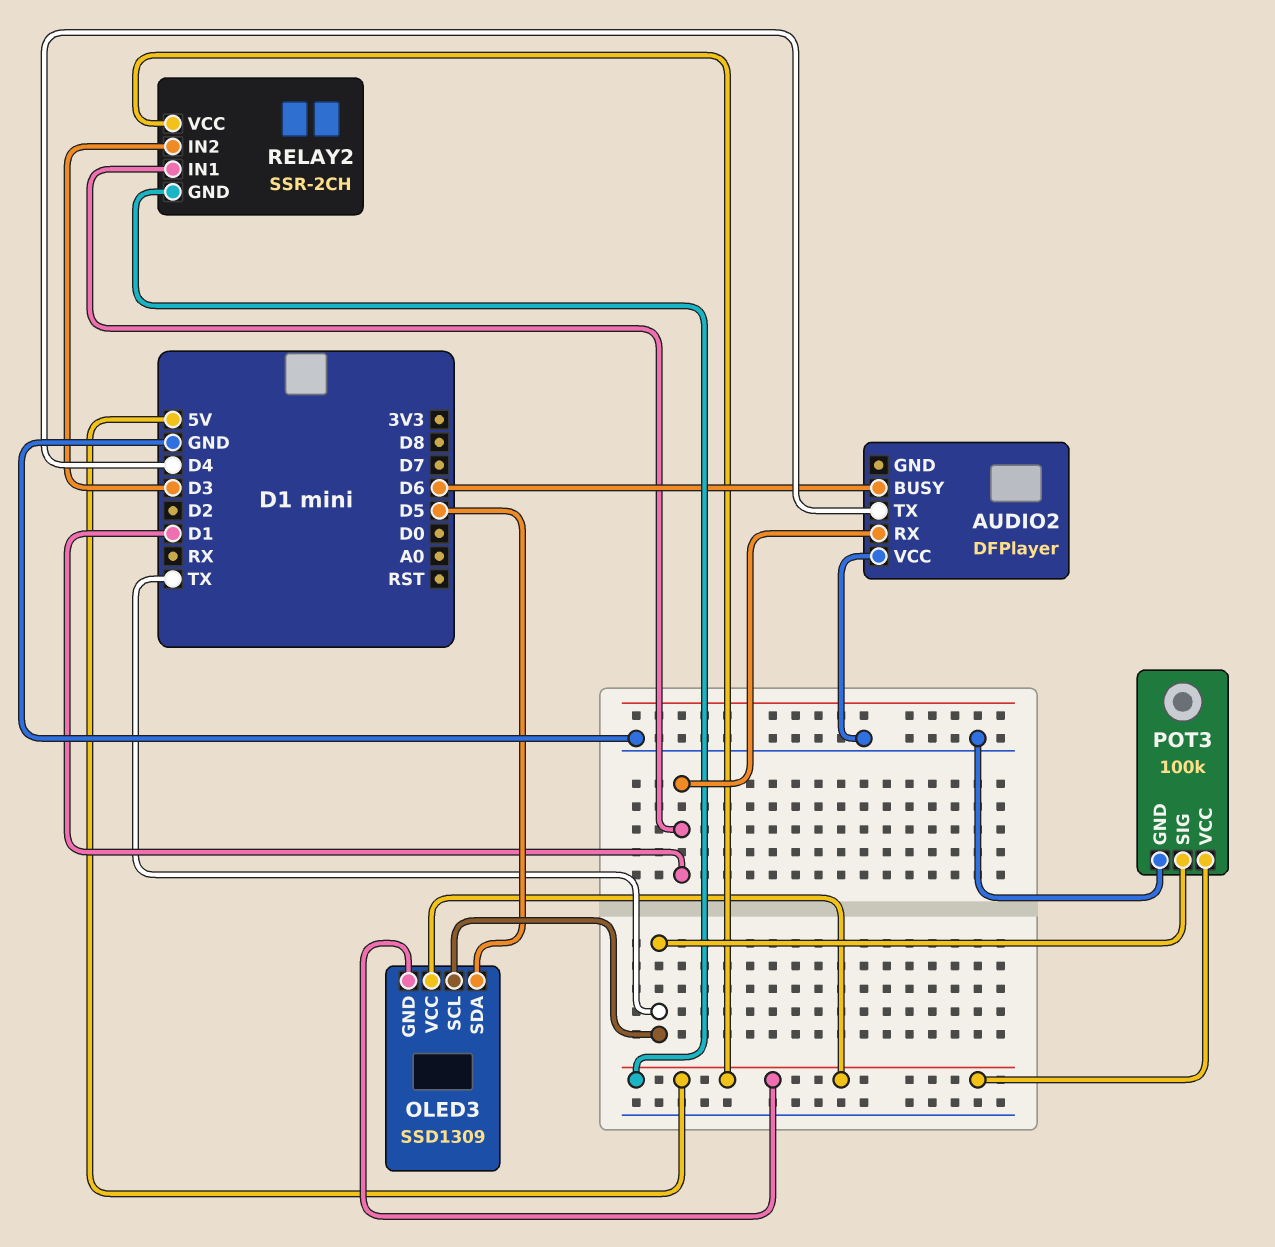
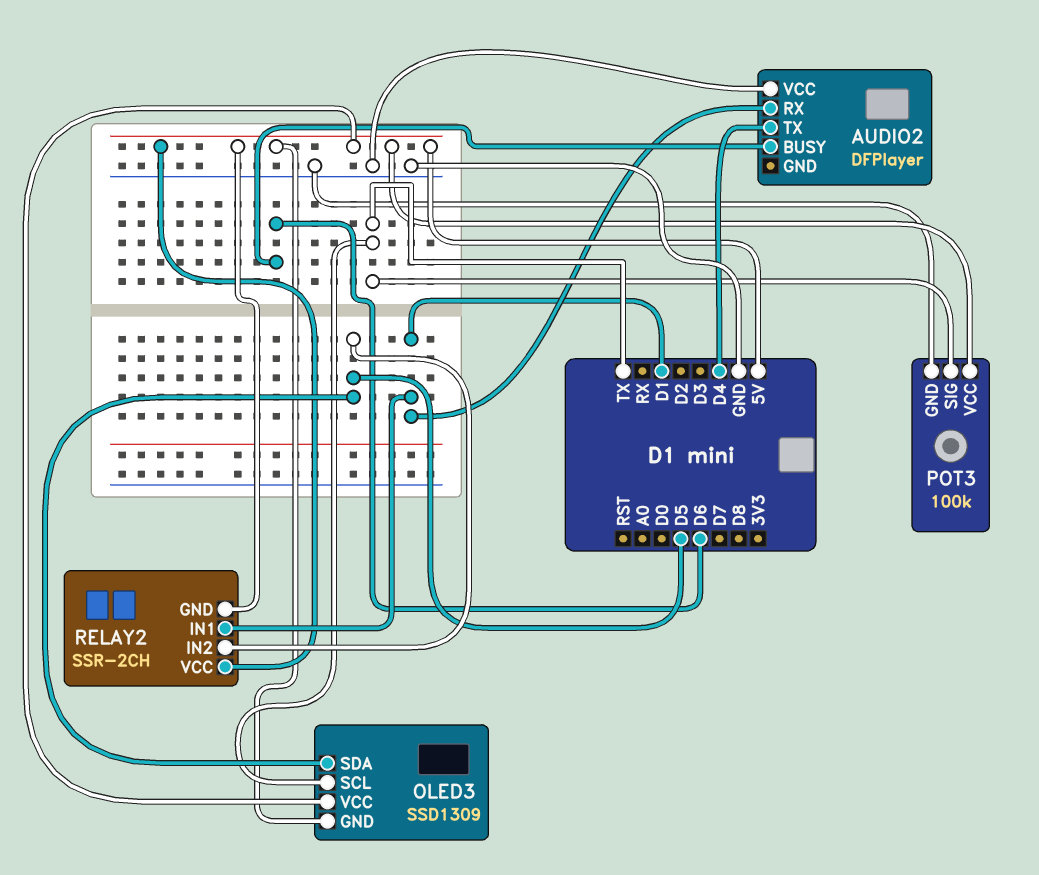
RELAY2 pin IN2: D3 -> D5

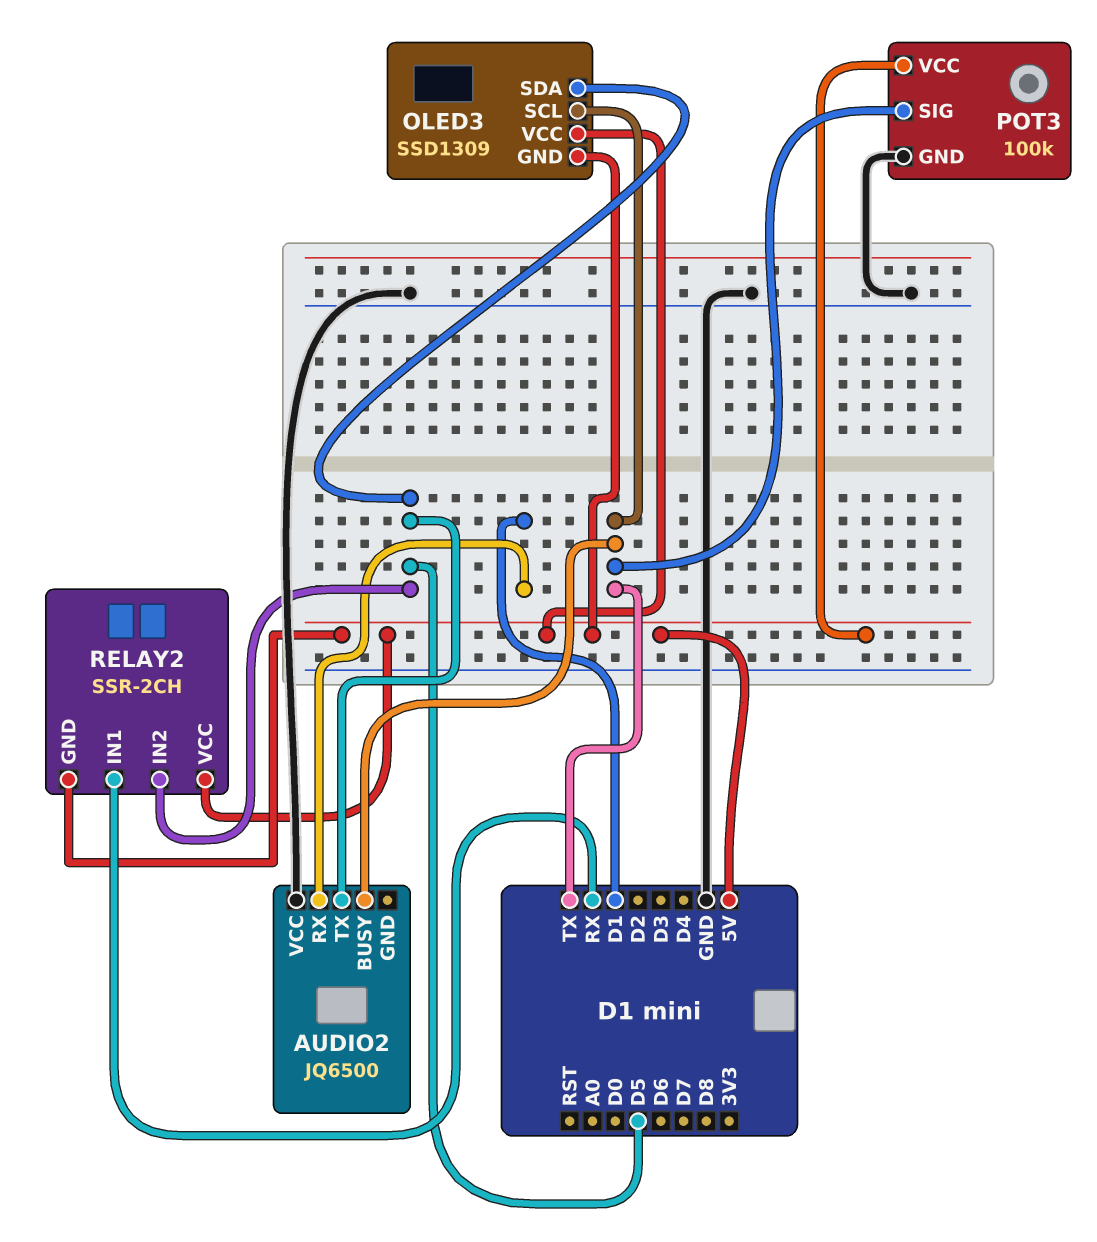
AUDIO2: DFPlayer -> JQ6500
AUDIO2 pin BUSY: D6 -> TX
AUDIO2 pin TX: D4 -> D5
RELAY2 pin IN1: D1 -> RX

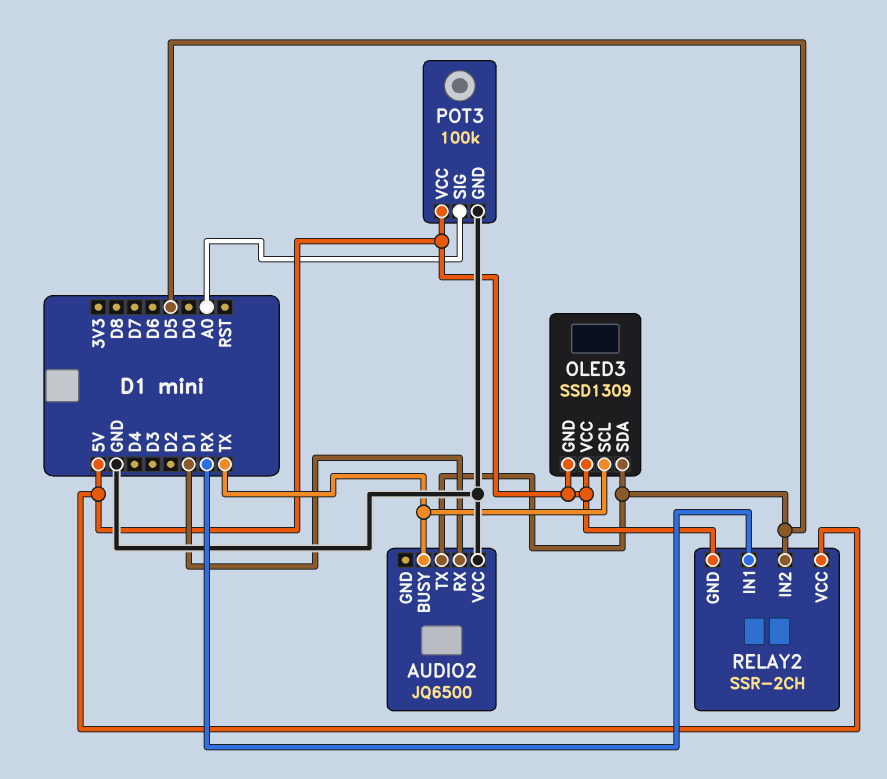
POT3 pin SIG: TX -> A0

